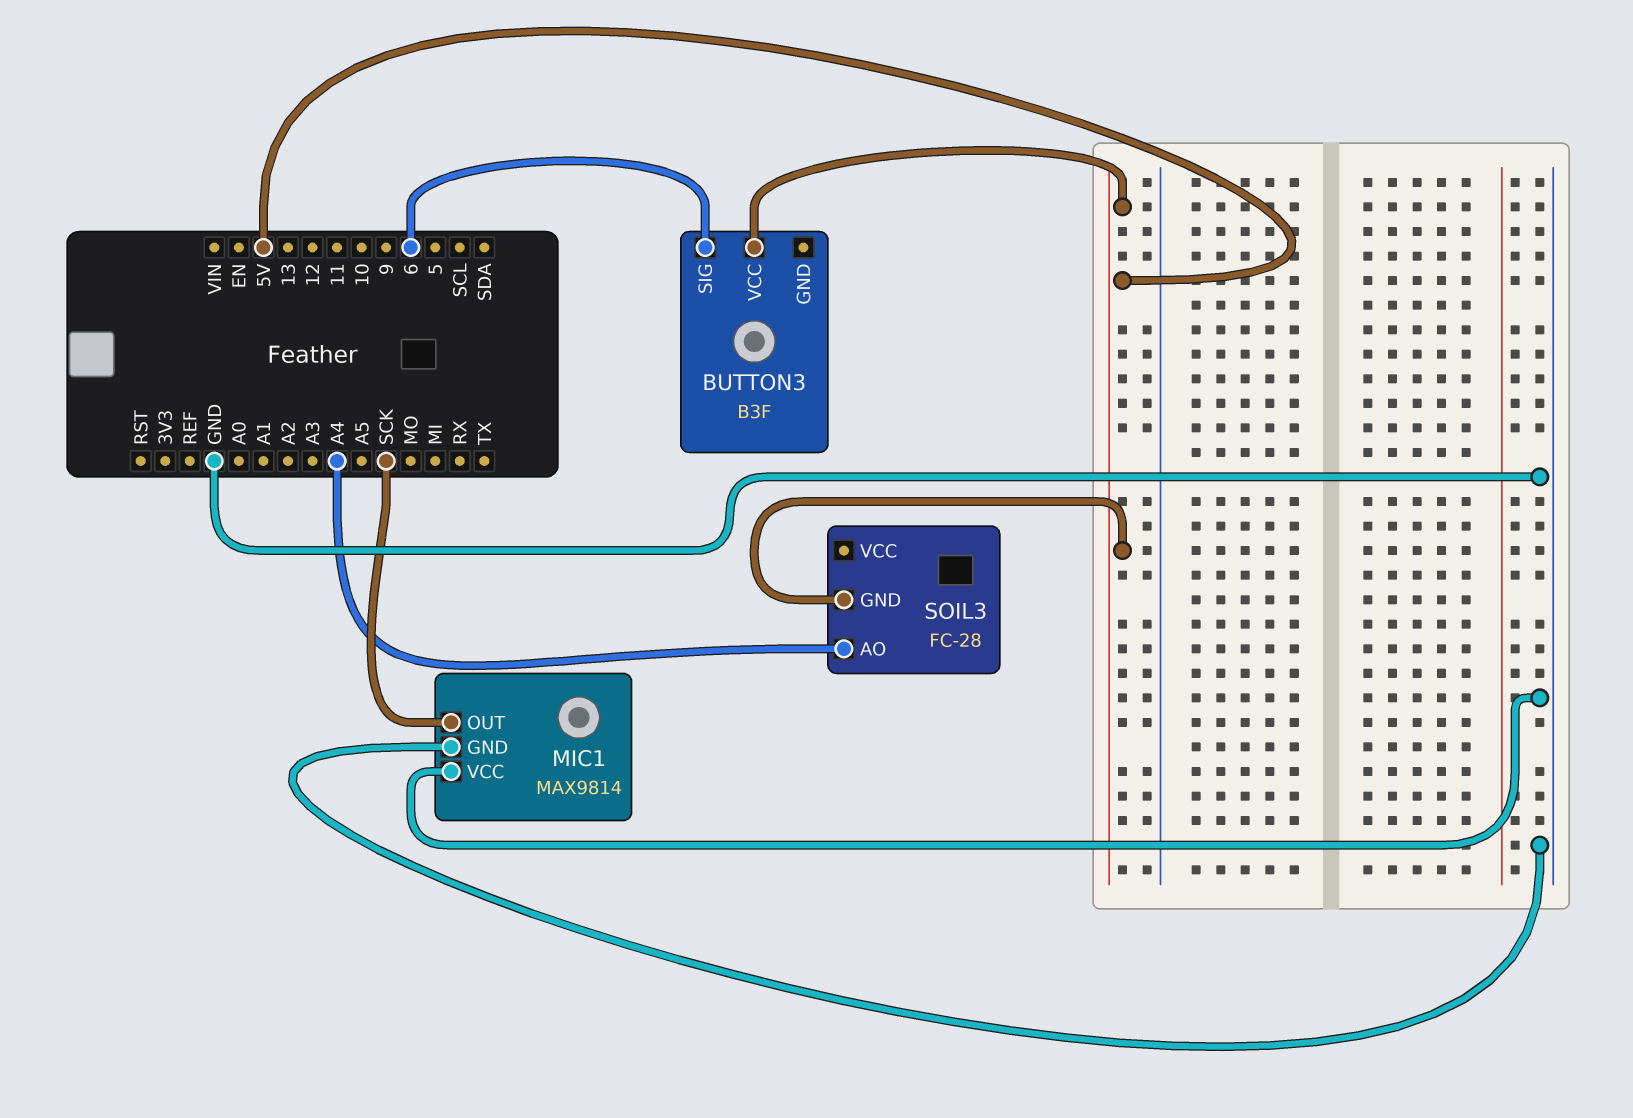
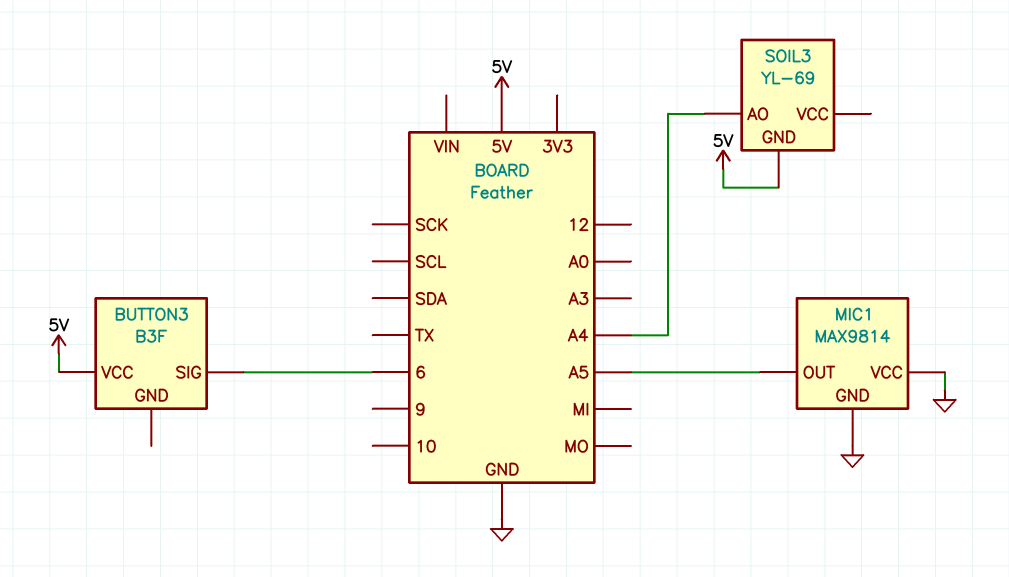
MIC1 pin OUT: SCK -> A5
SOIL3: FC-28 -> YL-69

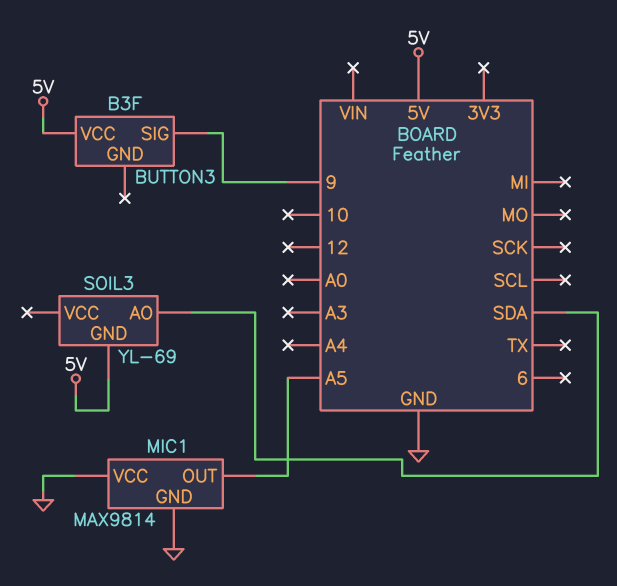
BUTTON3 pin SIG: 6 -> 9
SOIL3 pin AO: A4 -> SDA

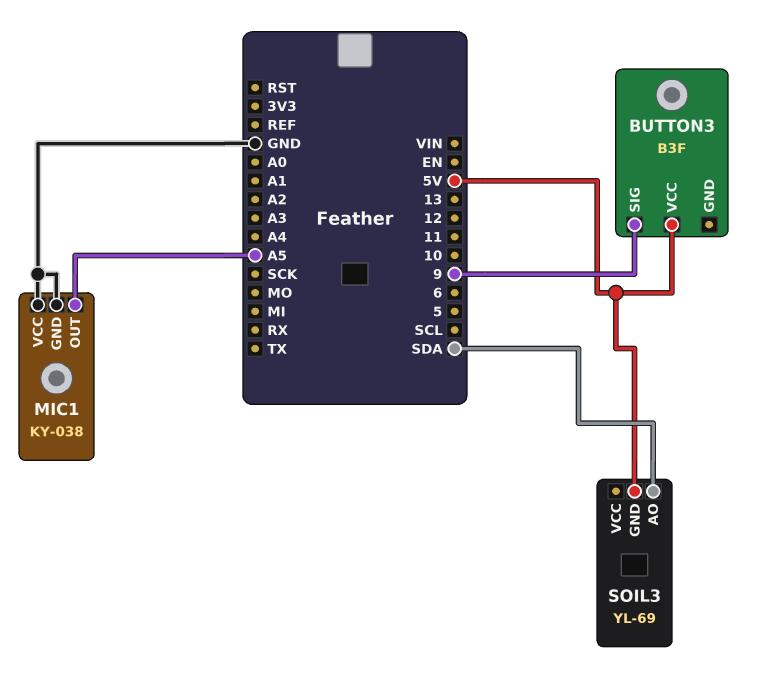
MIC1: MAX9814 -> KY-038

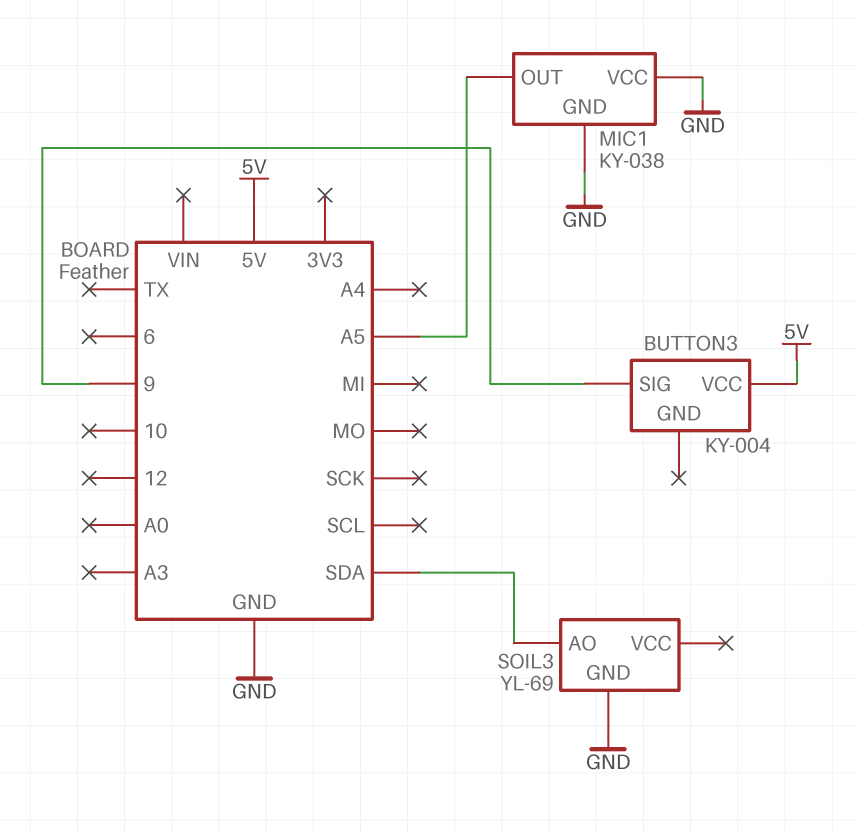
BUTTON3: B3F -> KY-004
SOIL3 pin GND: 5V -> GND

